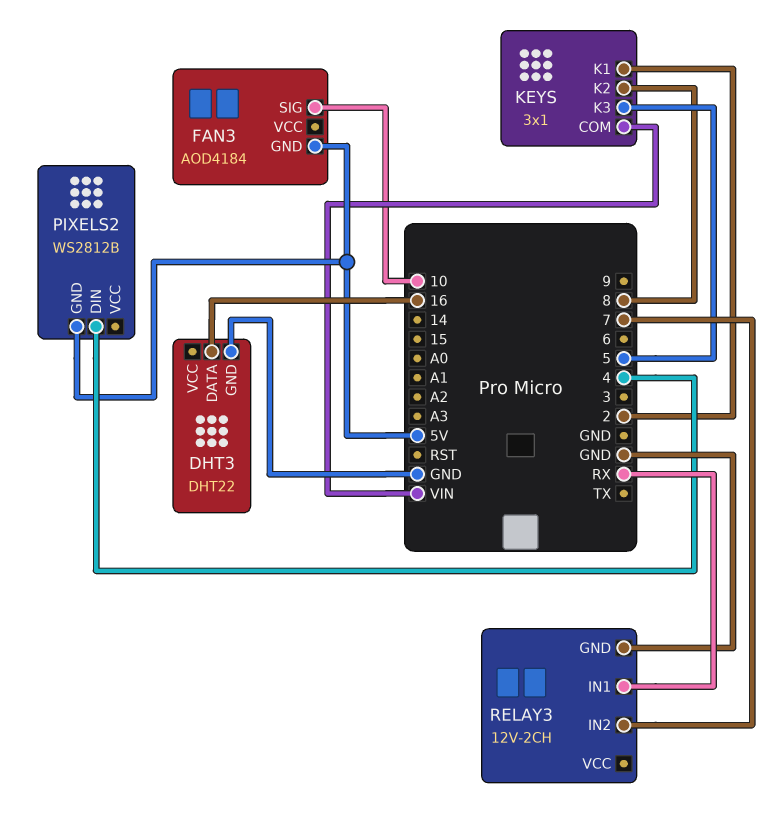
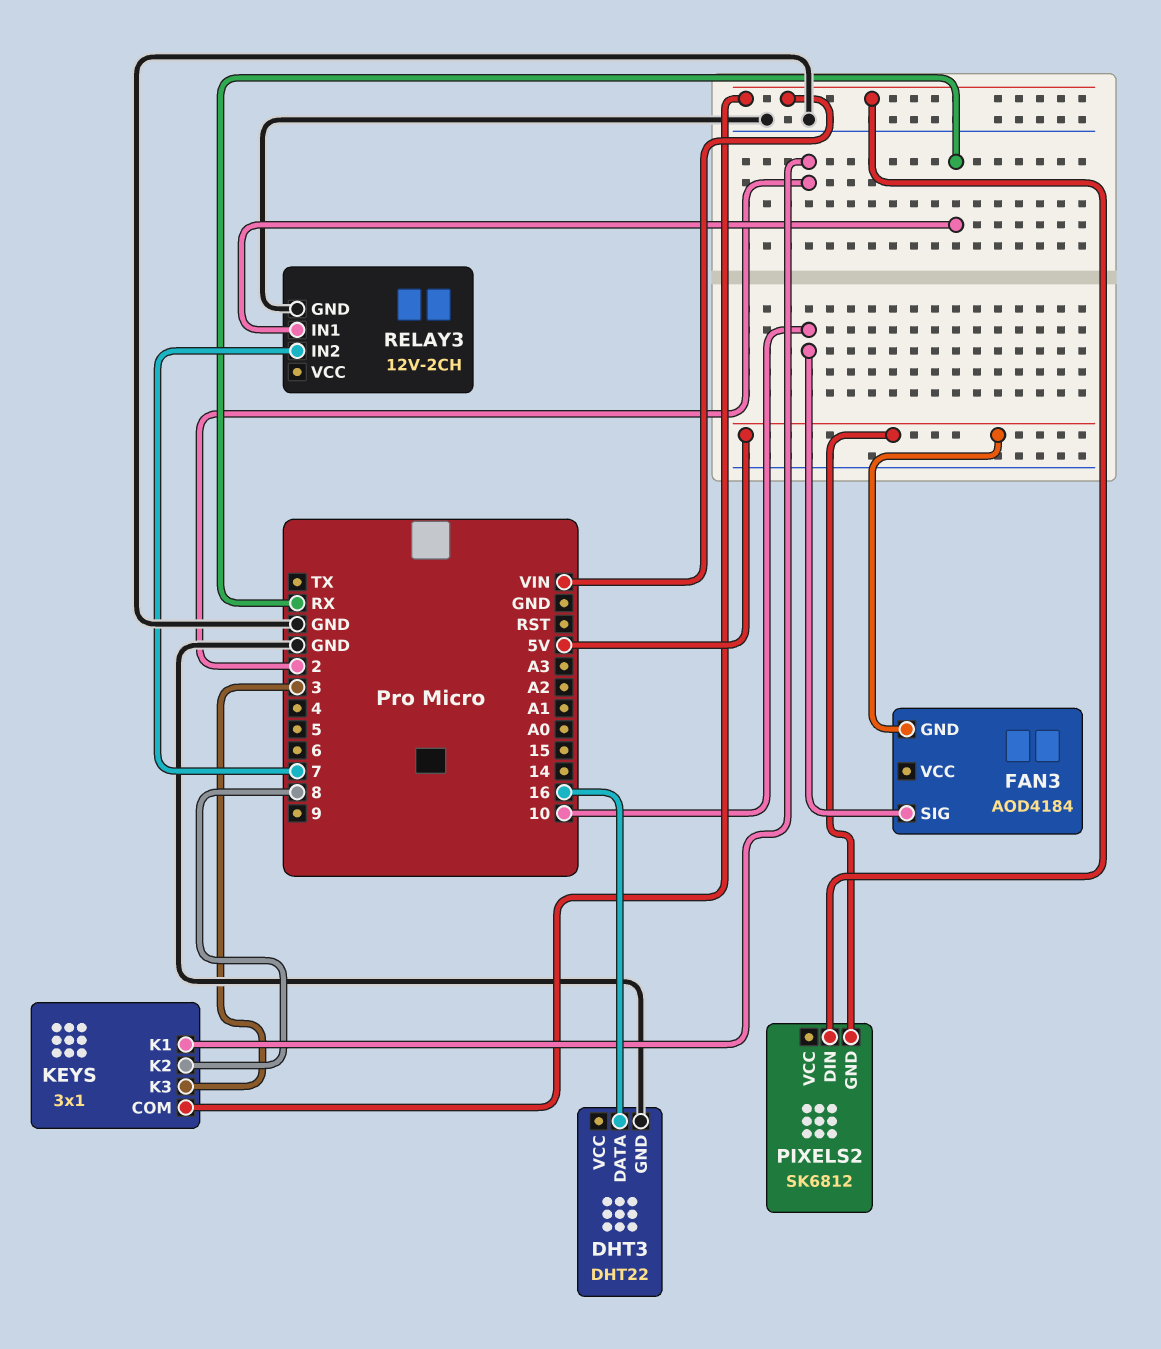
KEYS pin K3: 5 -> 3
PIXELS2: WS2812B -> SK6812
PIXELS2 pin DIN: 4 -> VIN

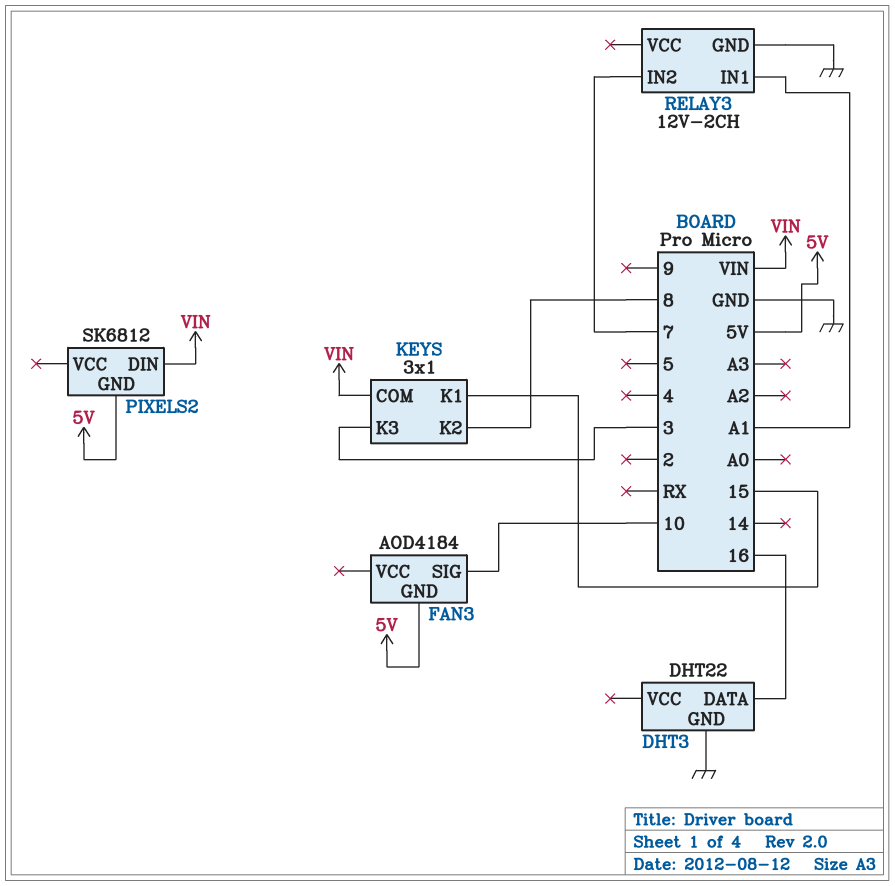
KEYS pin K1: 2 -> 15
RELAY3 pin IN1: RX -> A1

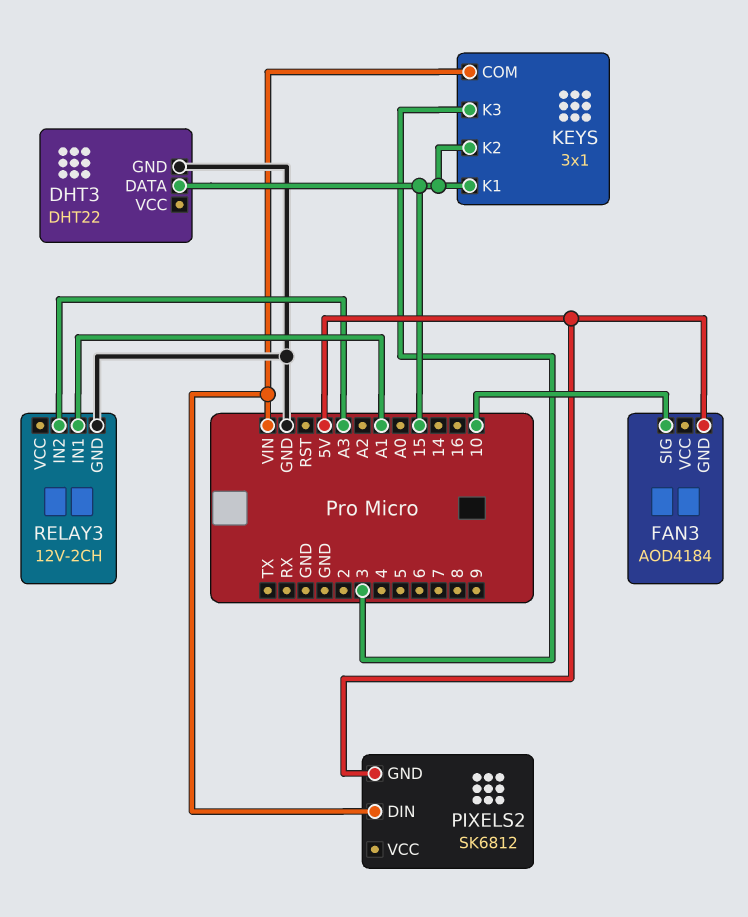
DHT3 pin DATA: 16 -> 15
KEYS pin K2: 8 -> 15
RELAY3 pin IN2: 7 -> A3

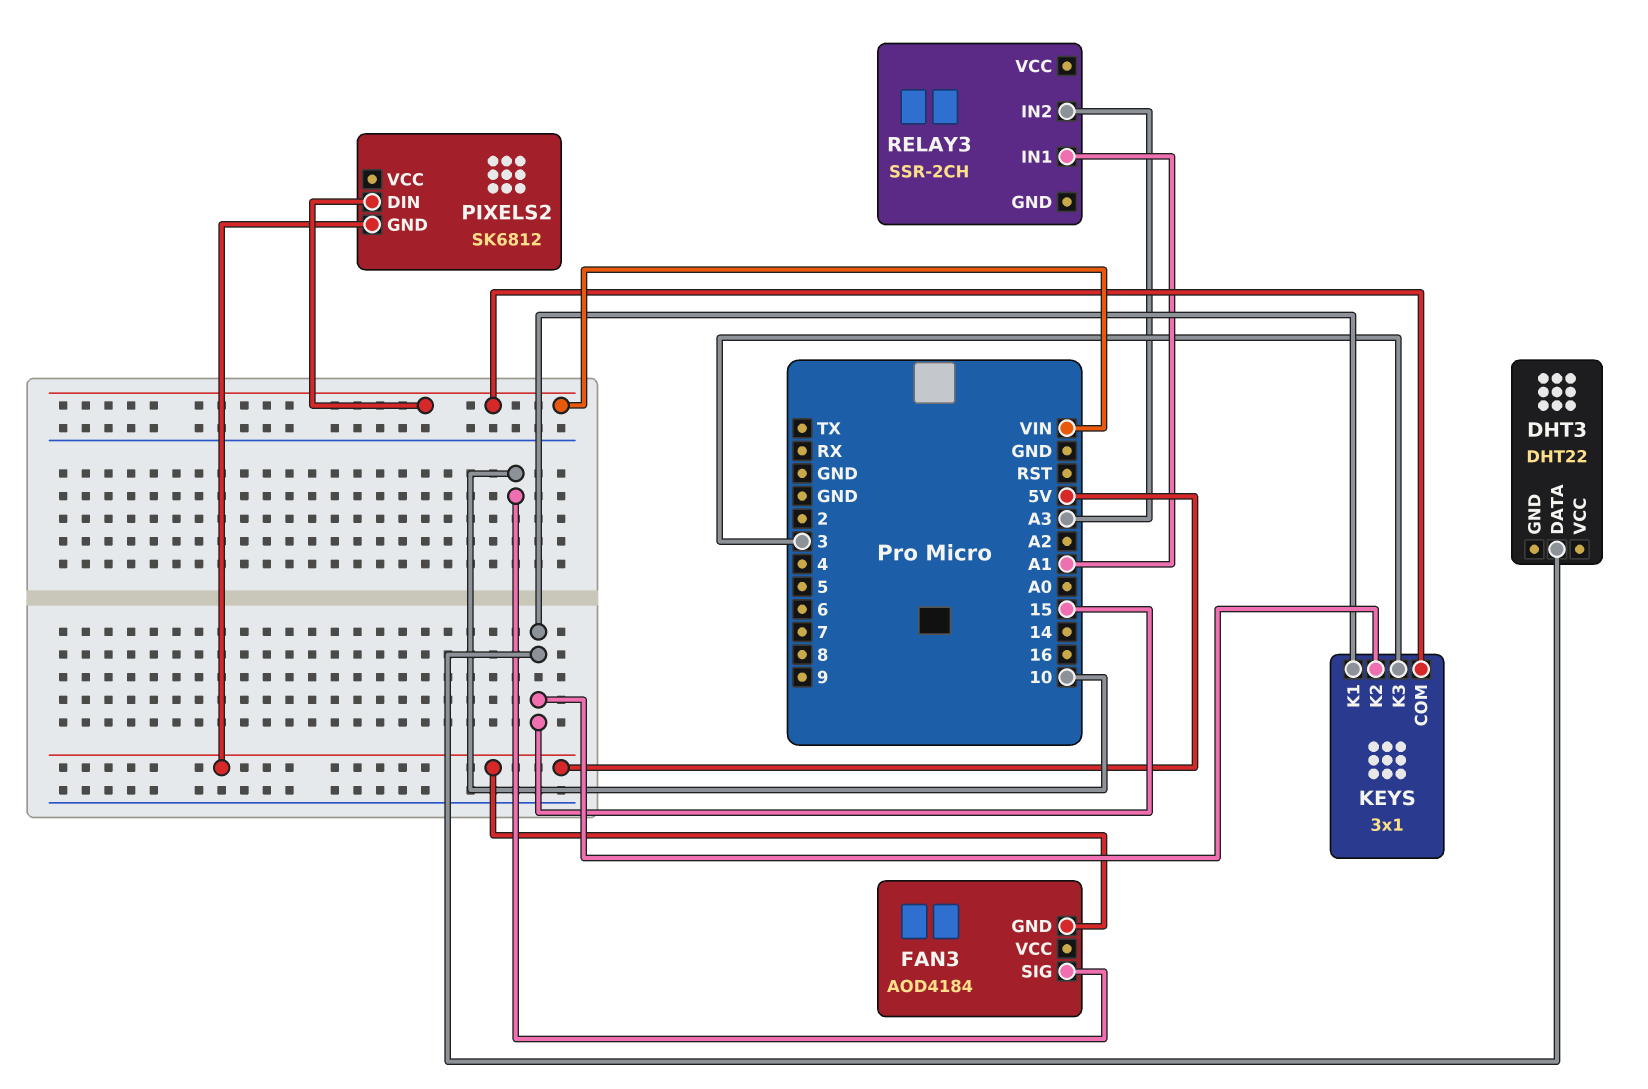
DHT3 pin GND: GND -> none
RELAY3: 12V-2CH -> SSR-2CH
RELAY3 pin GND: GND -> none

